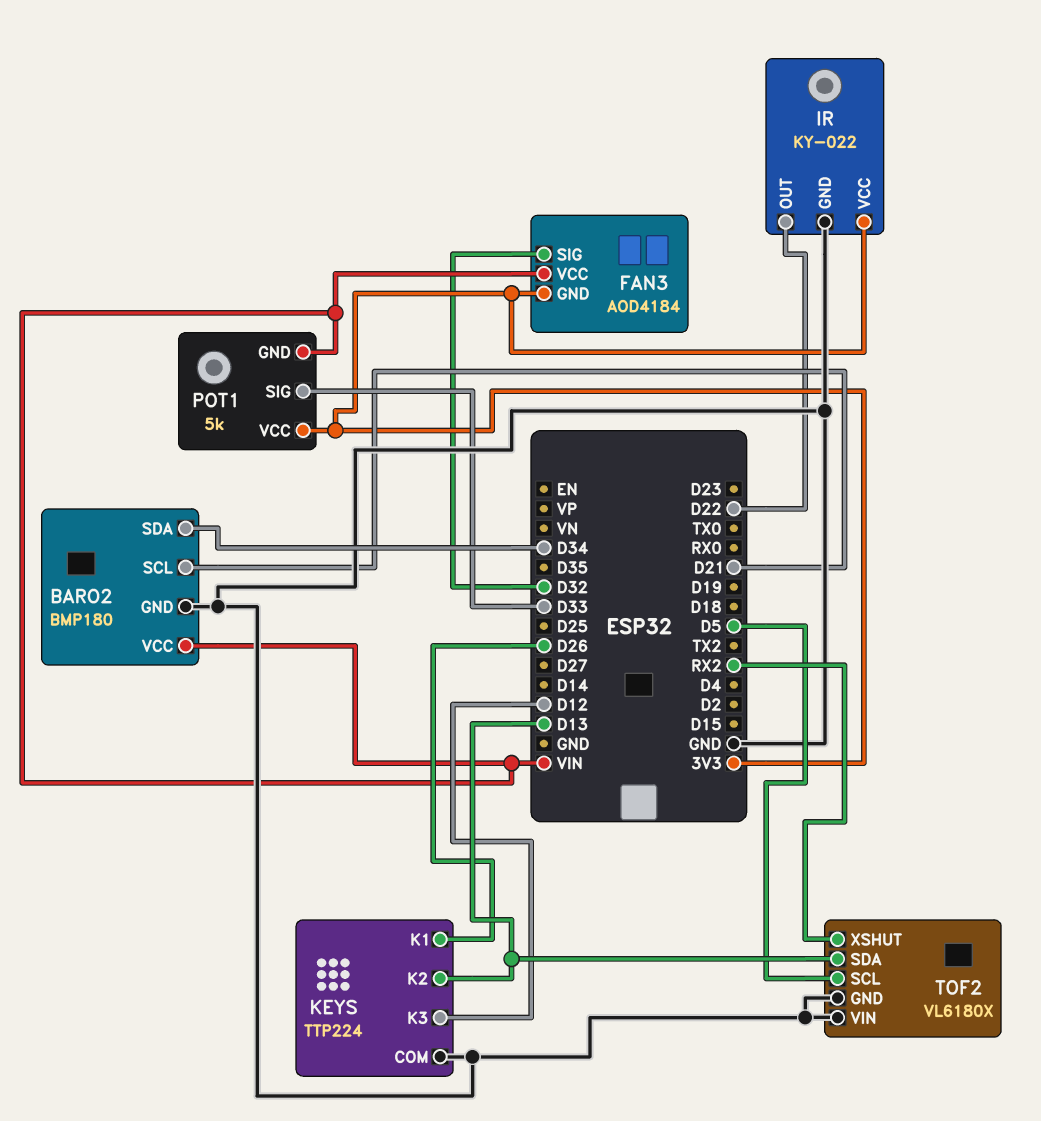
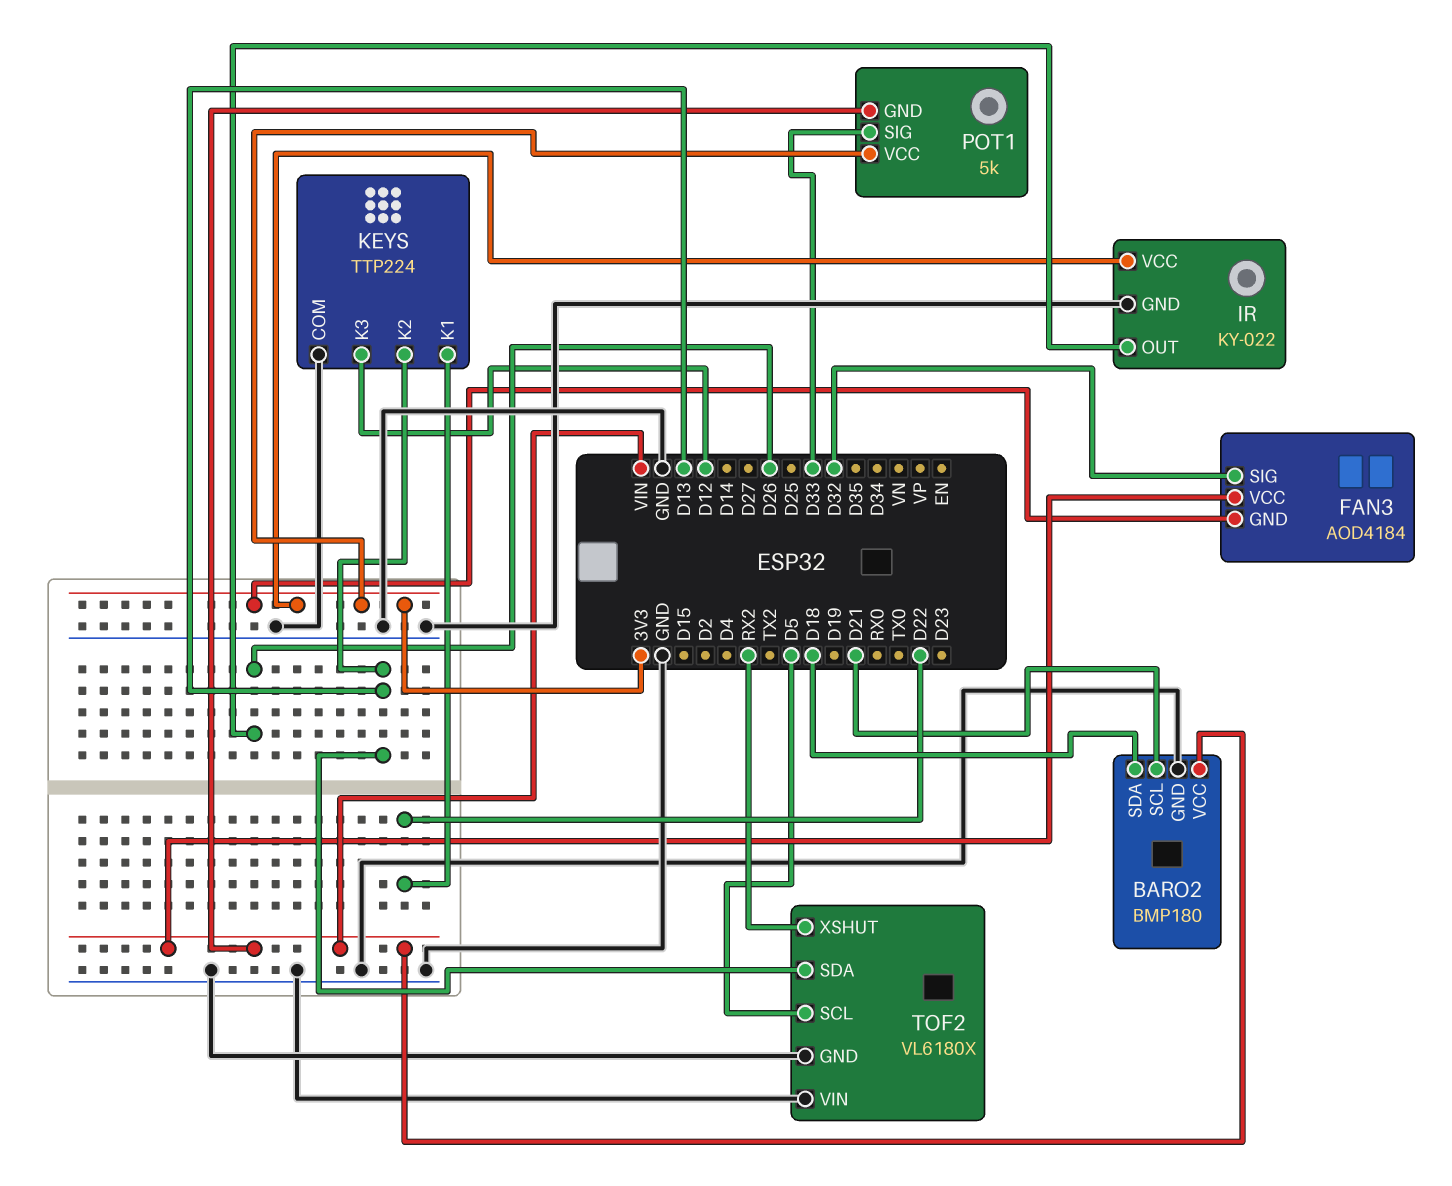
BARO2 pin SDA: D34 -> D18
IR pin OUT: D22 -> D26
KEYS pin K1: D26 -> D22

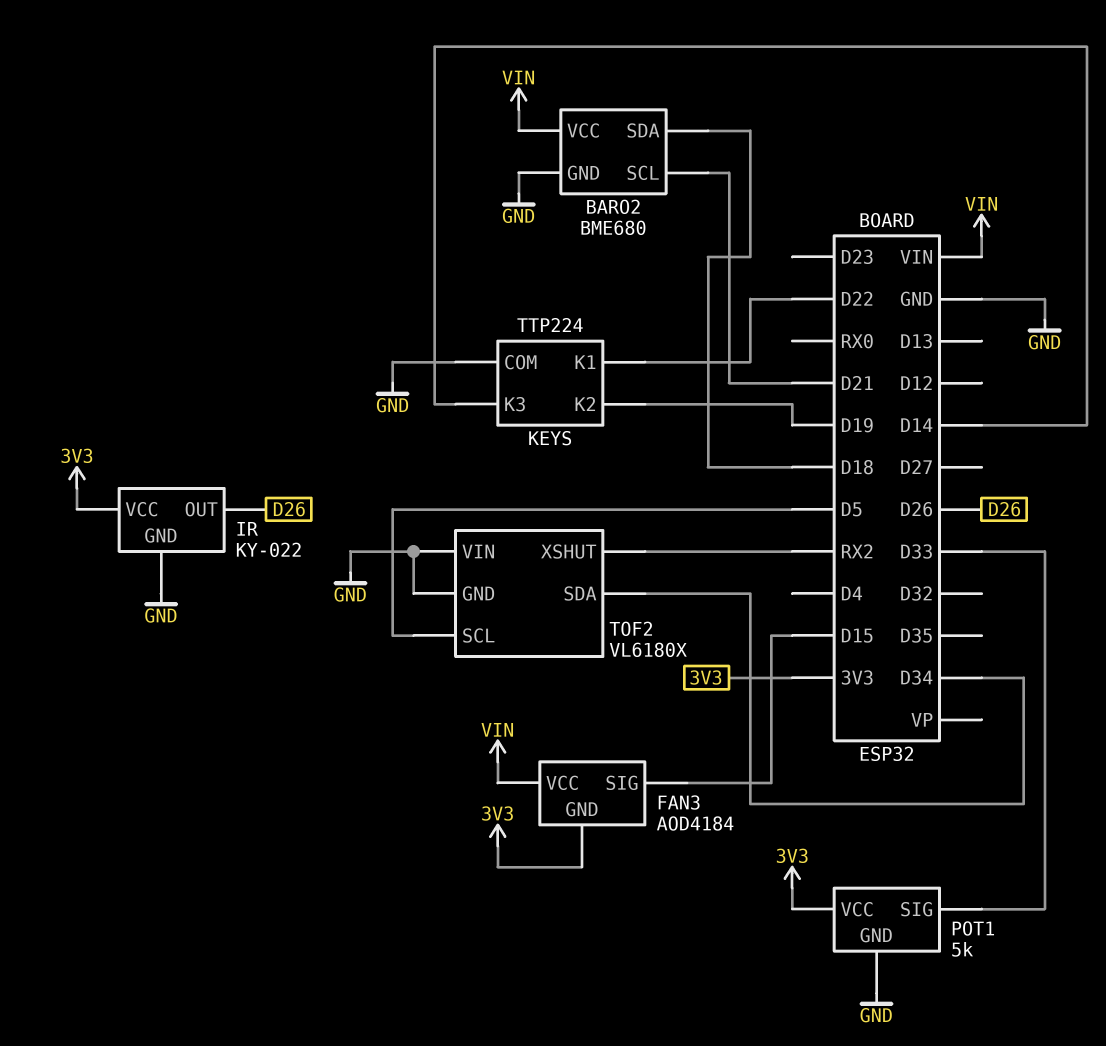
BARO2: BMP180 -> BME680
FAN3 pin SIG: D32 -> D15
KEYS pin K2: D13 -> D19
KEYS pin K3: D12 -> D14
POT1 pin GND: VIN -> GND
TOF2 pin SDA: D13 -> D34

